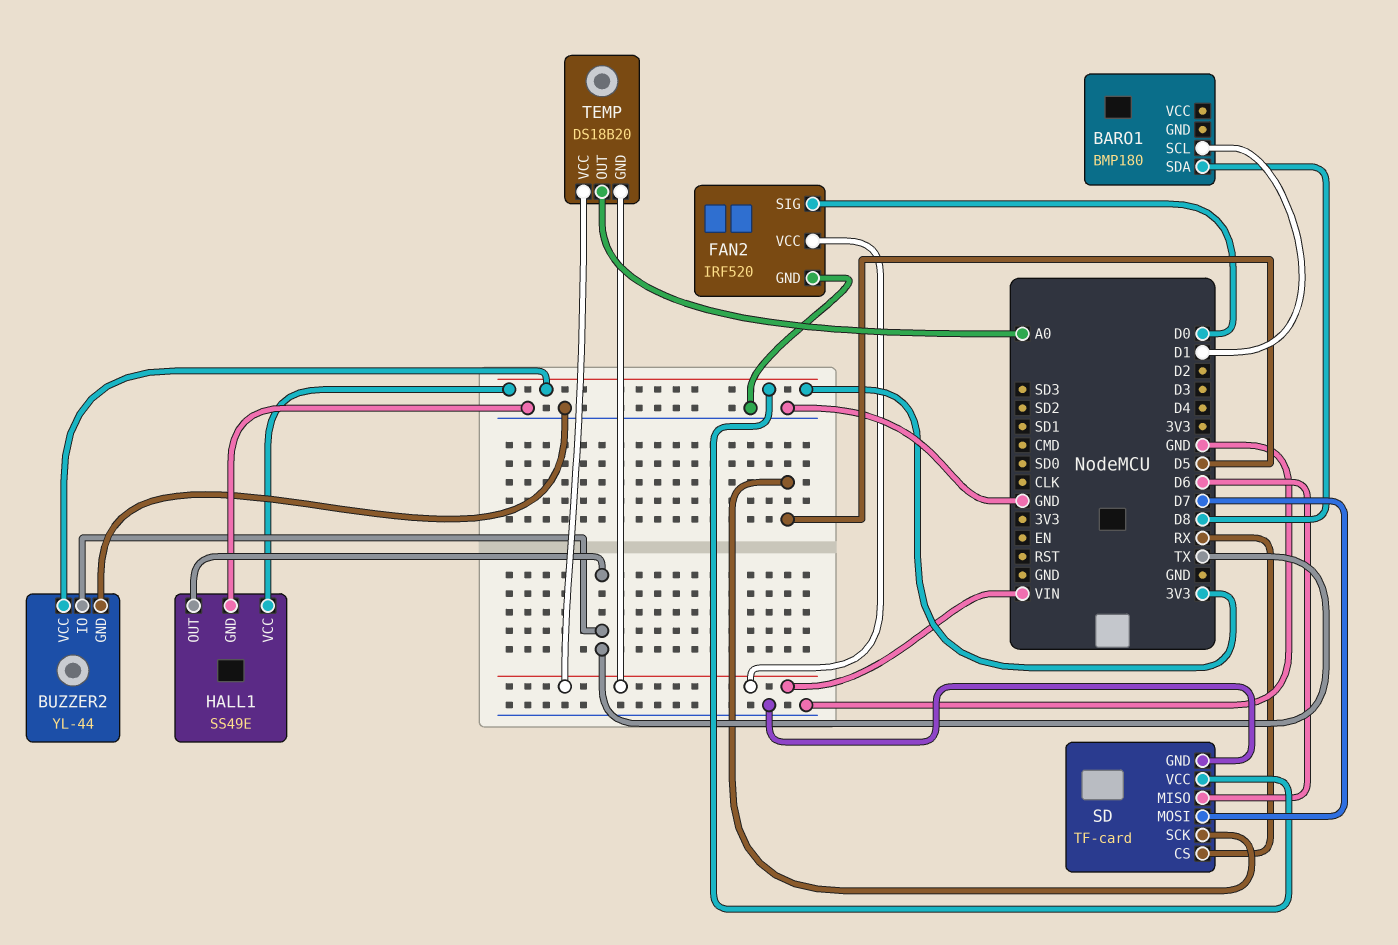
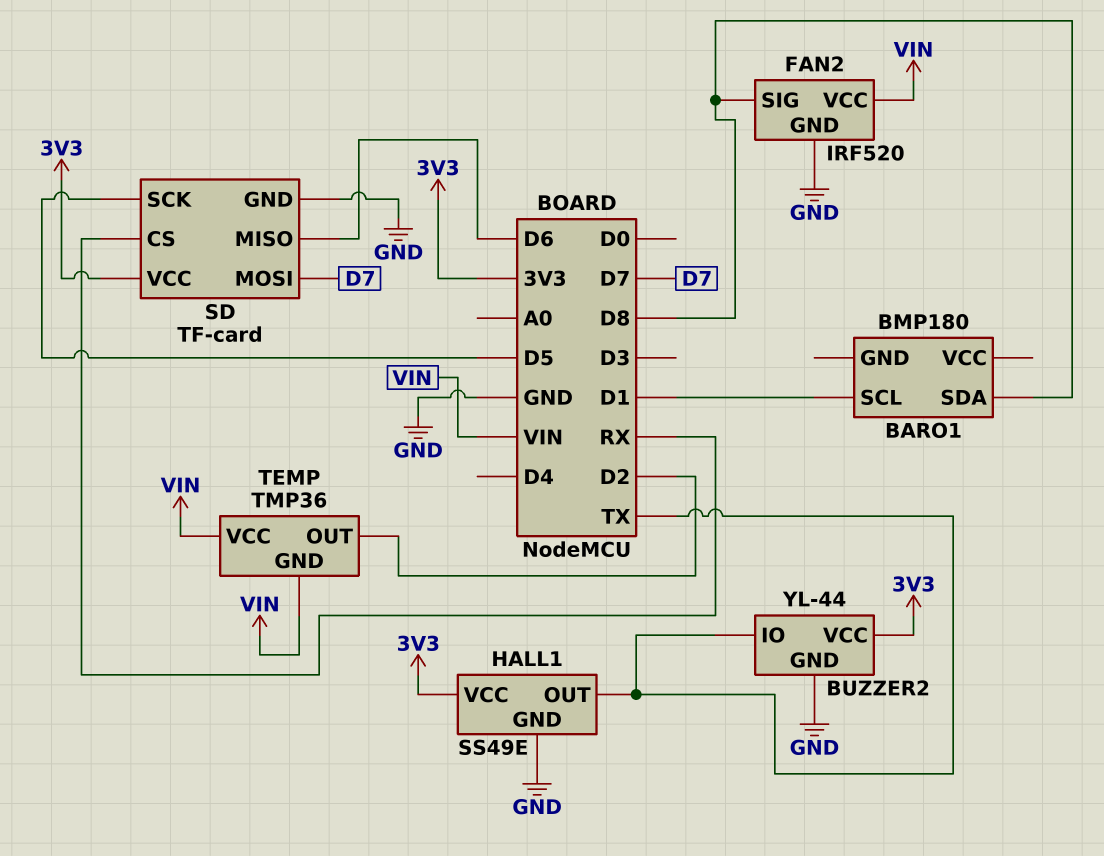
FAN2 pin SIG: D0 -> D8
TEMP: DS18B20 -> TMP36
TEMP pin OUT: A0 -> D2

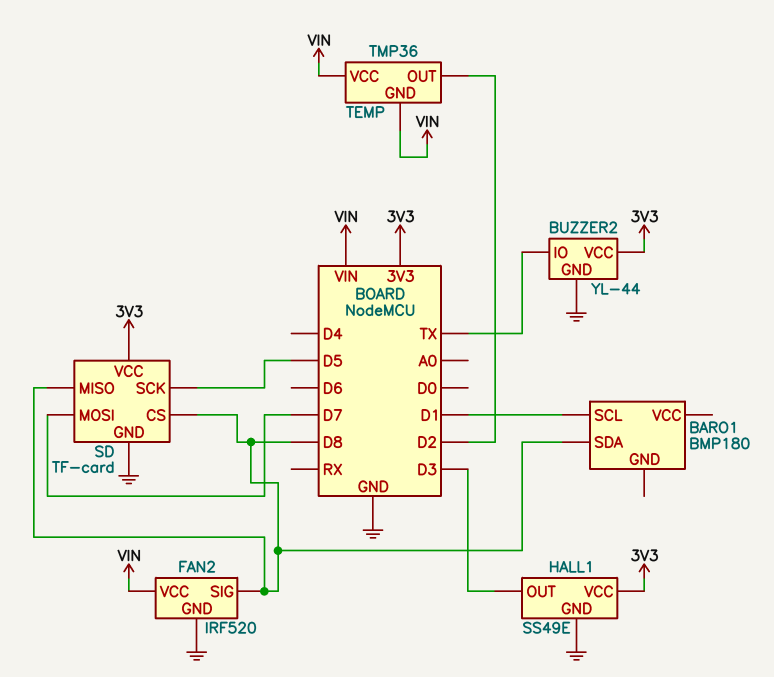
HALL1 pin OUT: TX -> D3
SD pin CS: RX -> D8
SD pin MISO: D6 -> D8

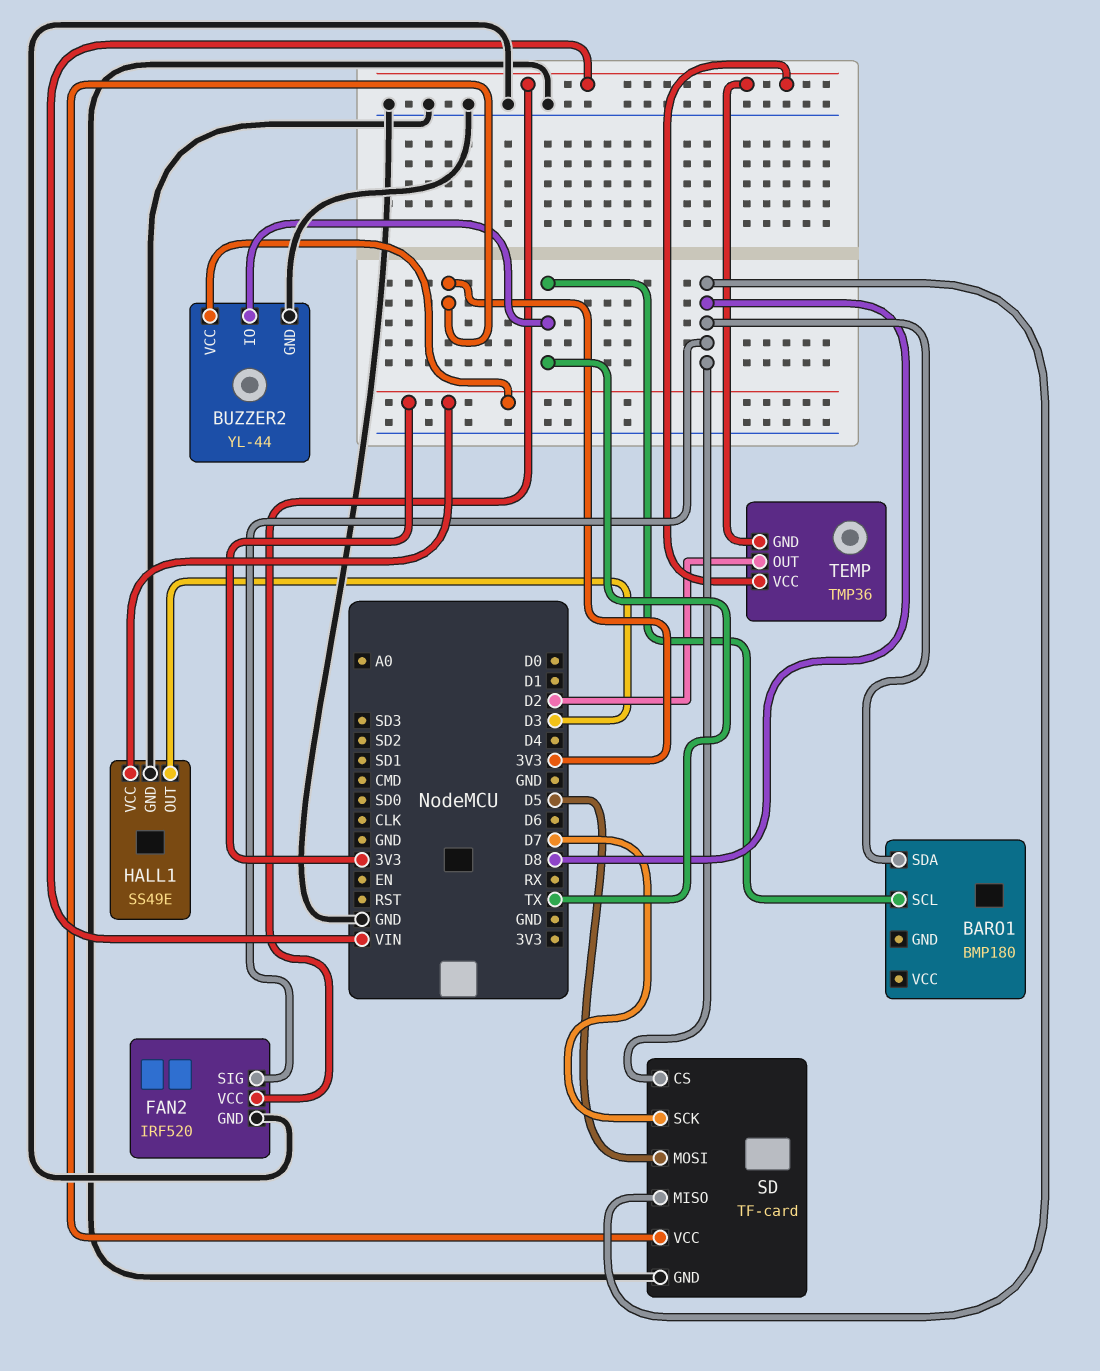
BARO1 pin SCL: D1 -> TX
SD pin MOSI: D7 -> D5
SD pin SCK: D5 -> D7

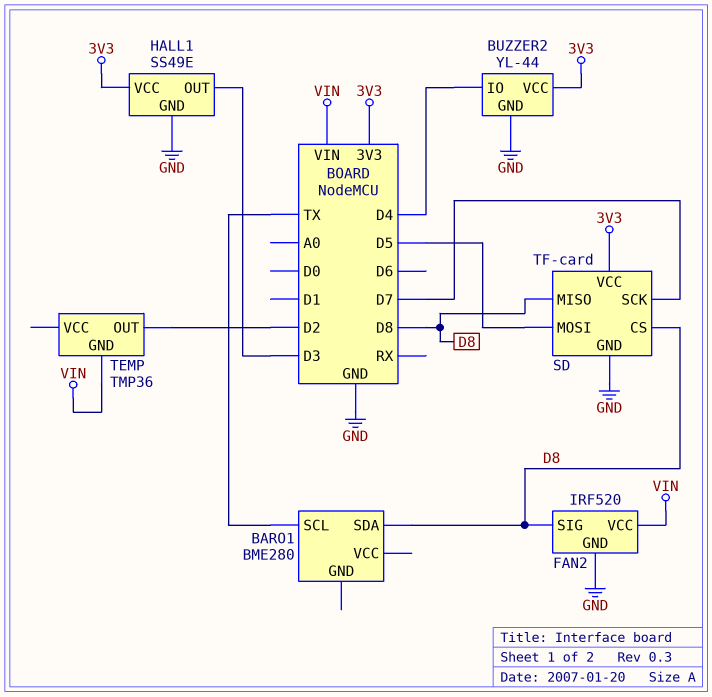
BARO1: BMP180 -> BME280
BUZZER2 pin IO: TX -> D4
TEMP pin VCC: VIN -> none

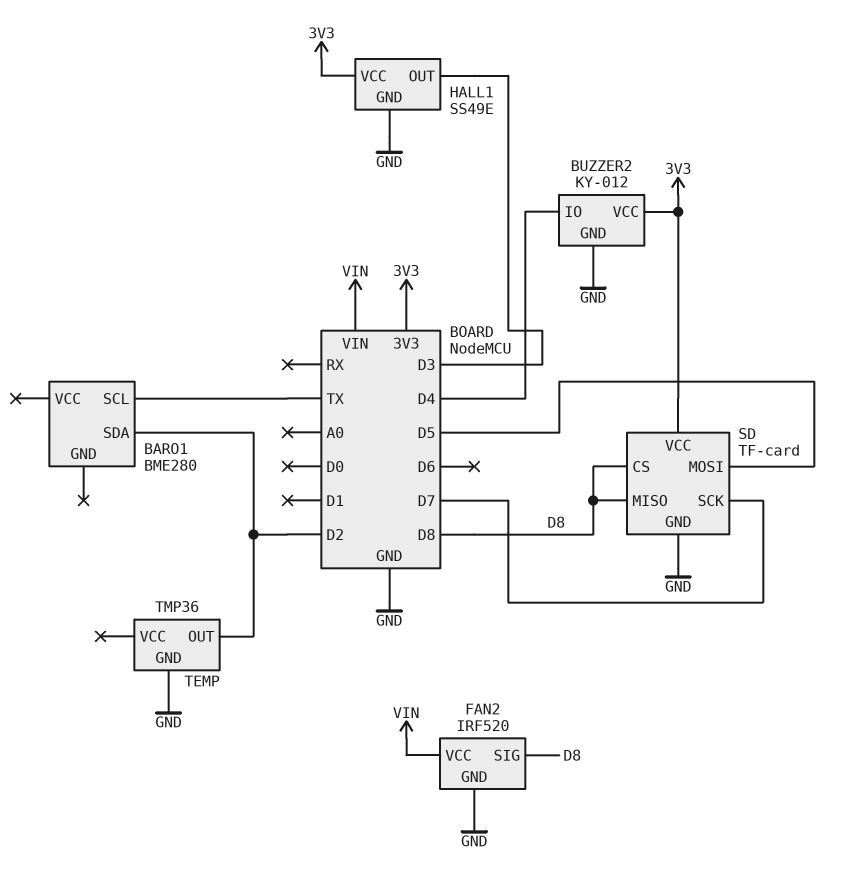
BARO1 pin SDA: D8 -> D2
BUZZER2: YL-44 -> KY-012
TEMP pin GND: VIN -> GND

